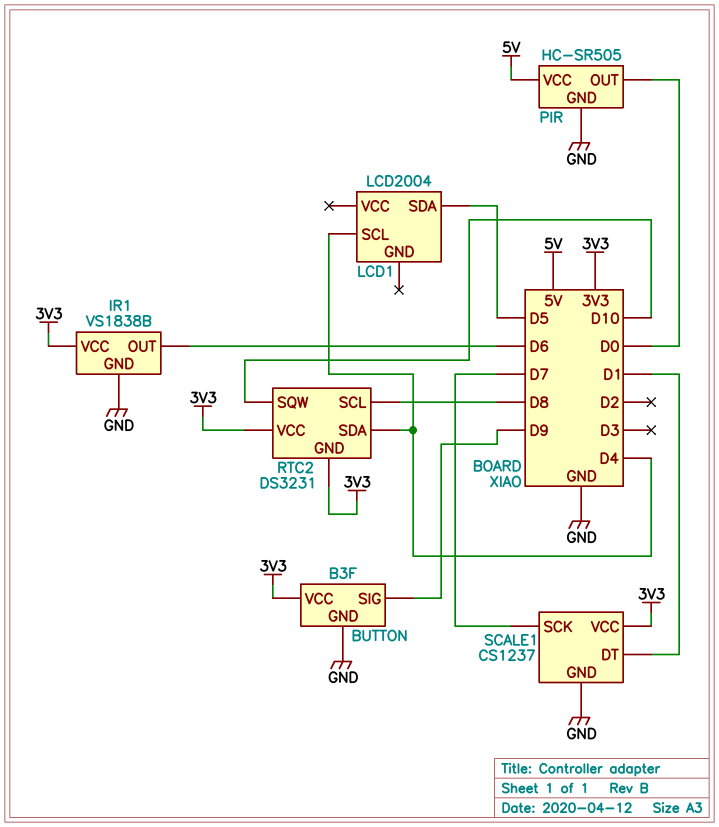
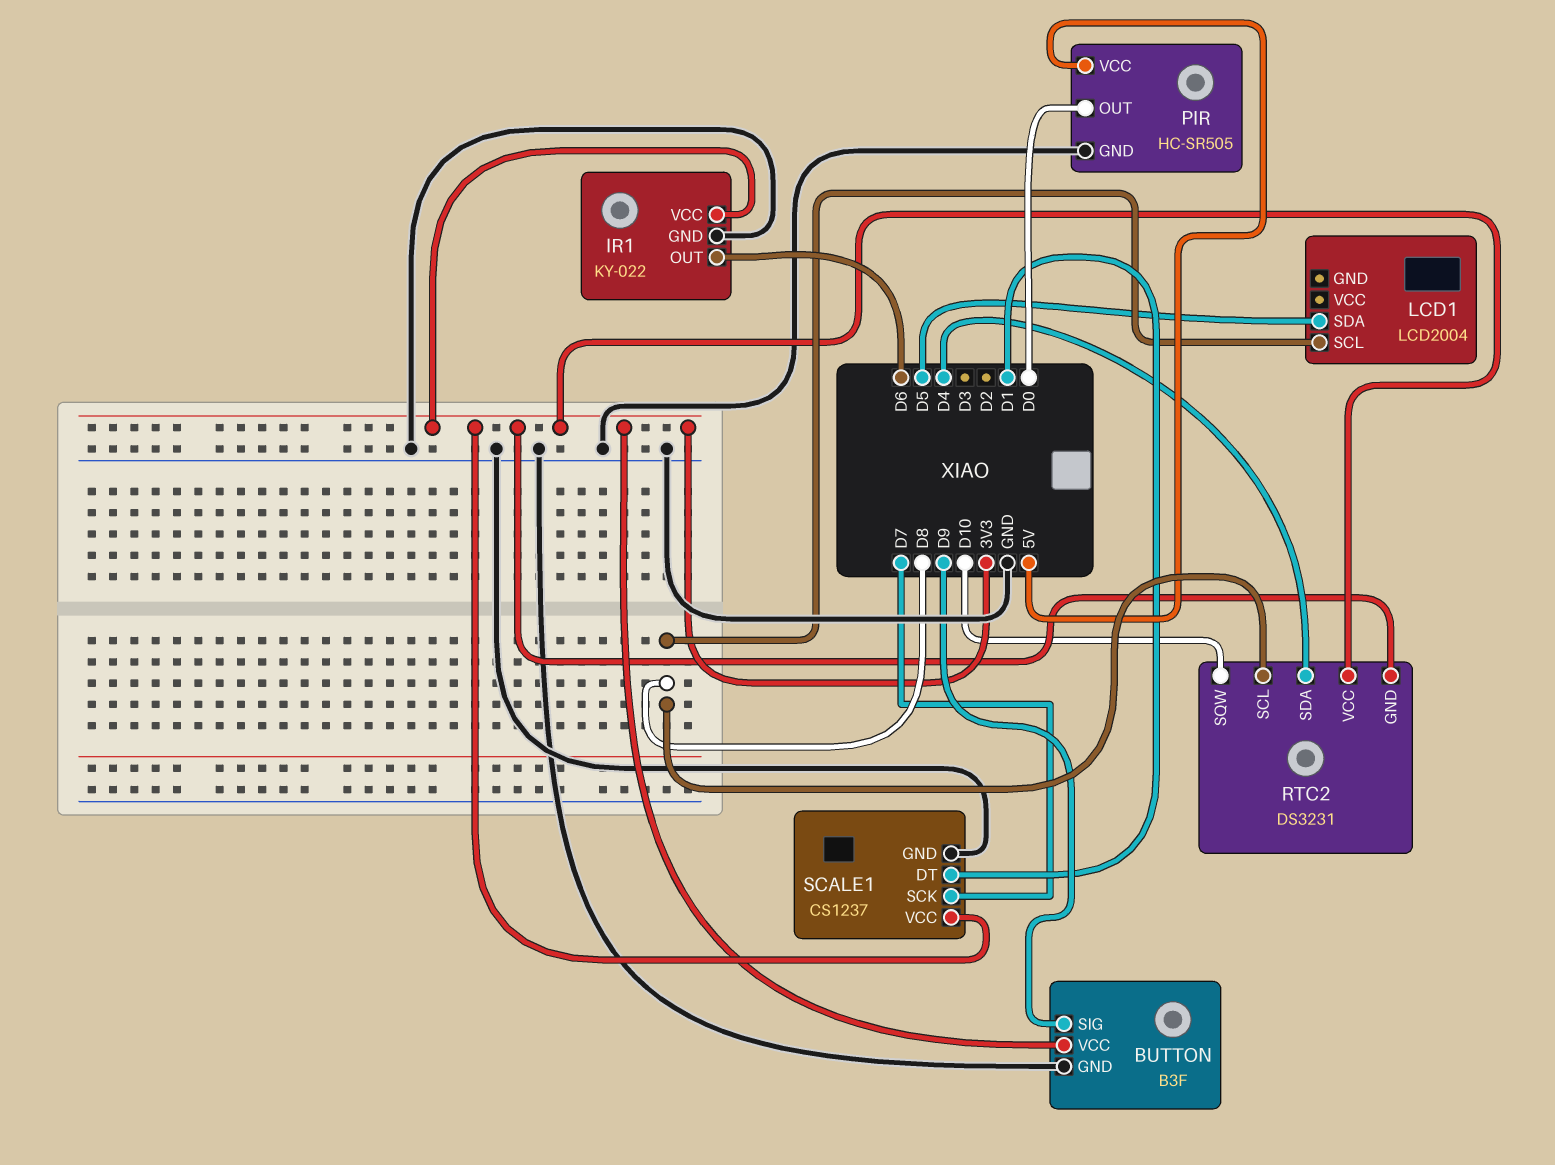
IR1: VS1838B -> KY-022
LCD1 pin SCL: D4 -> D8

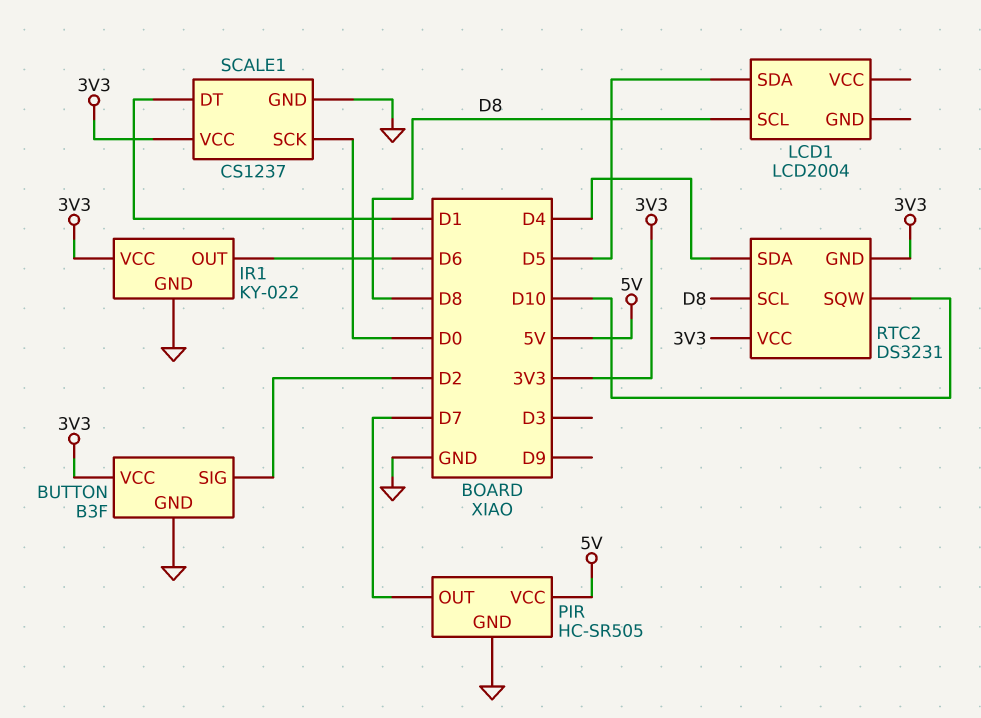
BUTTON pin SIG: D9 -> D2
PIR pin OUT: D0 -> D7
SCALE1 pin SCK: D7 -> D0

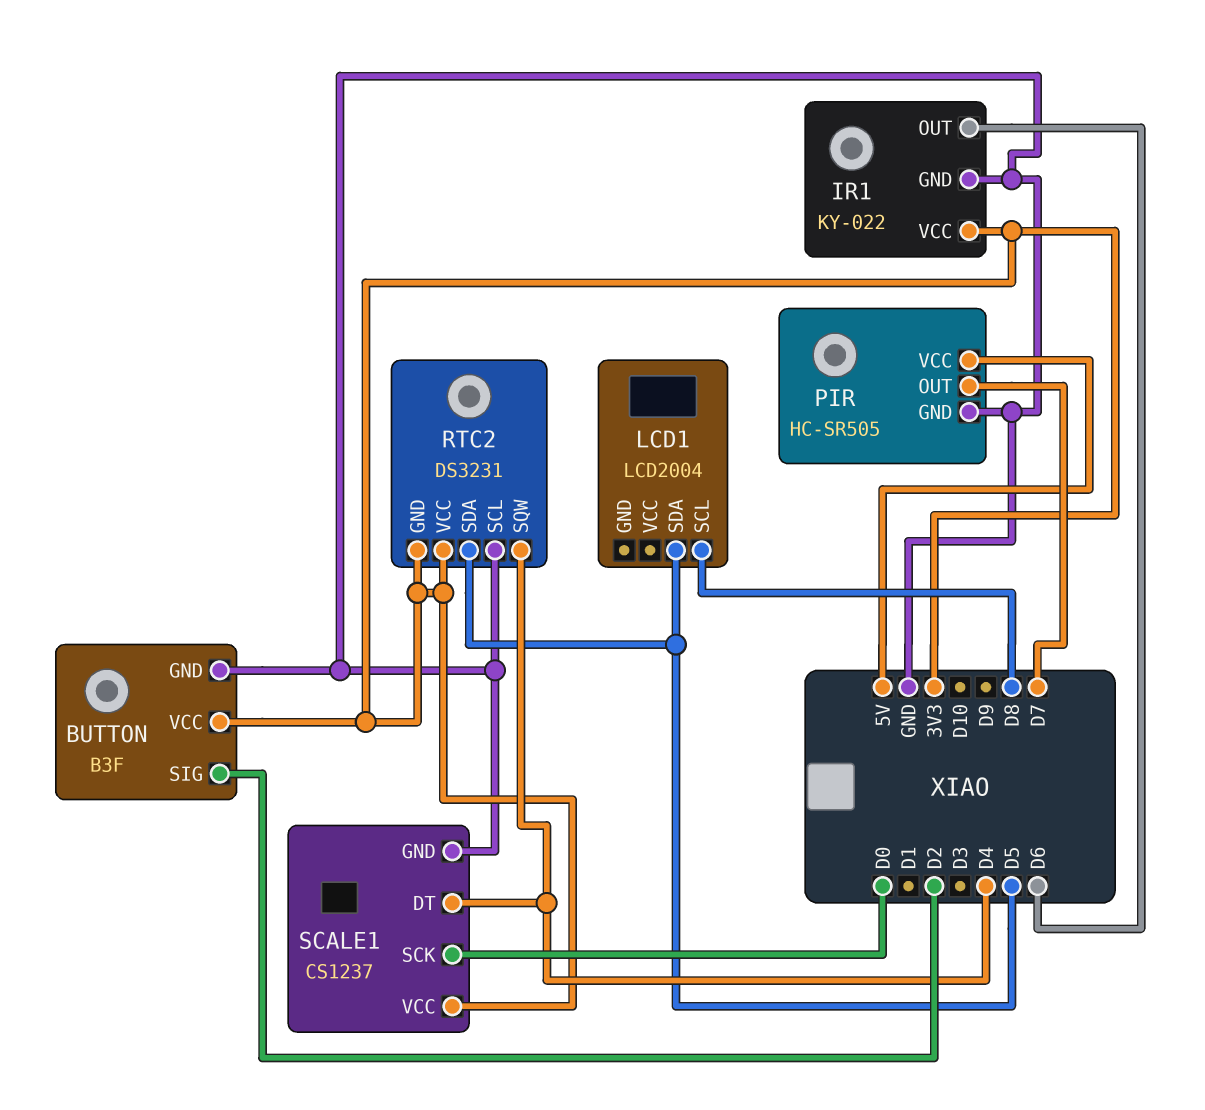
RTC2 pin SCL: D8 -> GND
RTC2 pin SDA: D4 -> D5
RTC2 pin SQW: D10 -> D4
SCALE1 pin DT: D1 -> D4

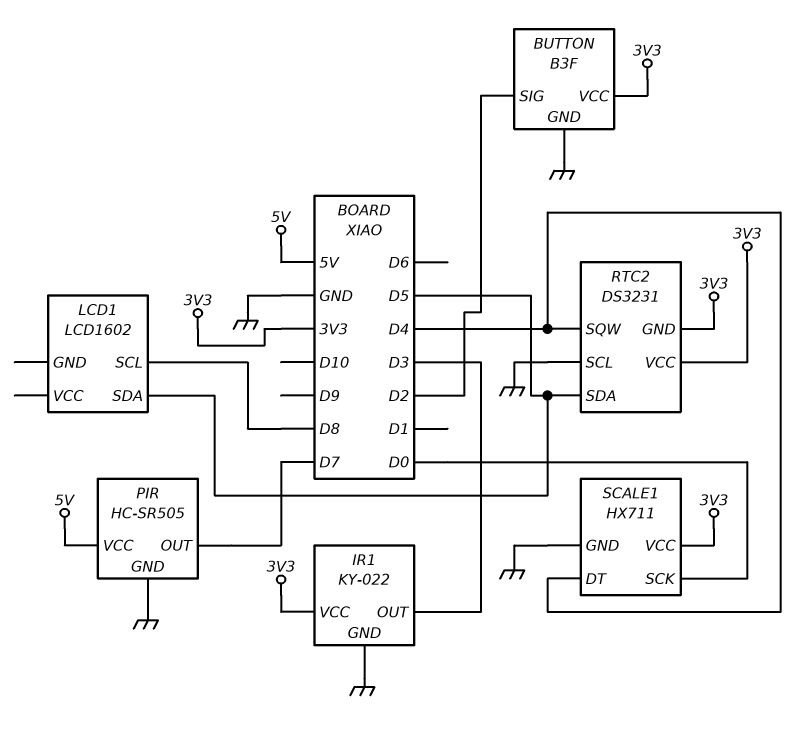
IR1 pin OUT: D6 -> D3
LCD1: LCD2004 -> LCD1602
SCALE1: CS1237 -> HX711

